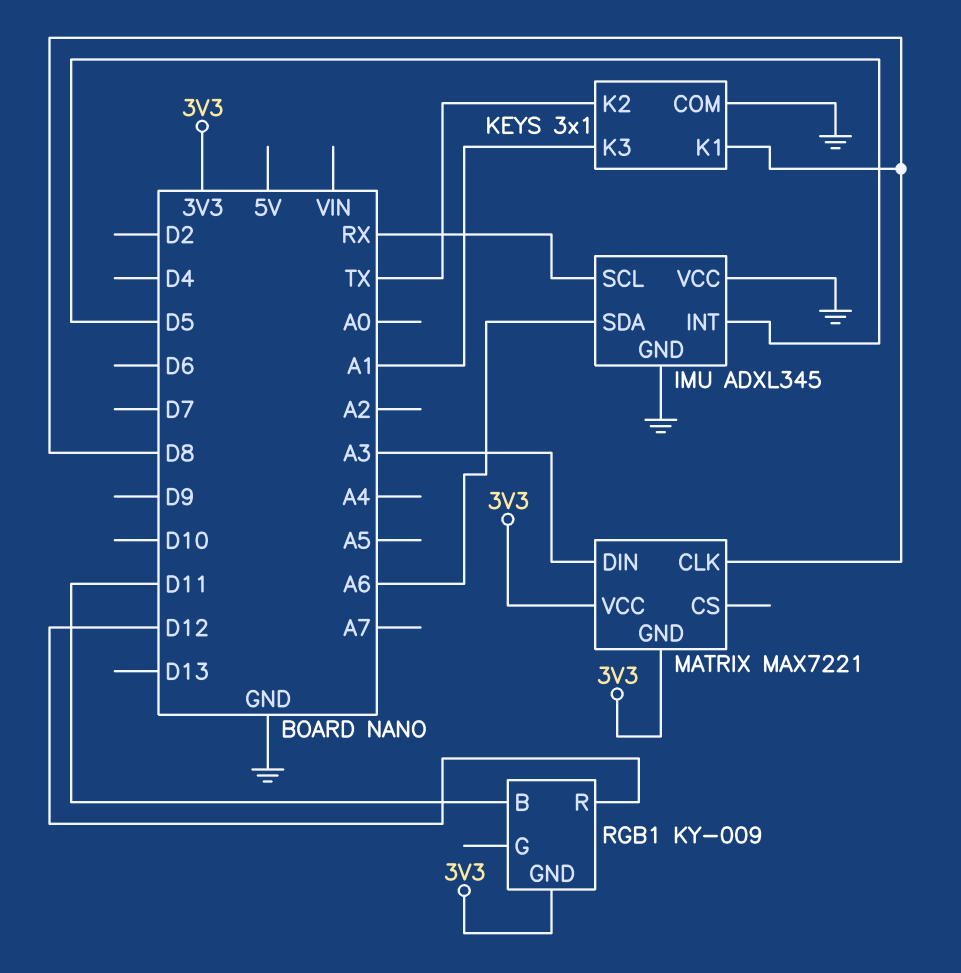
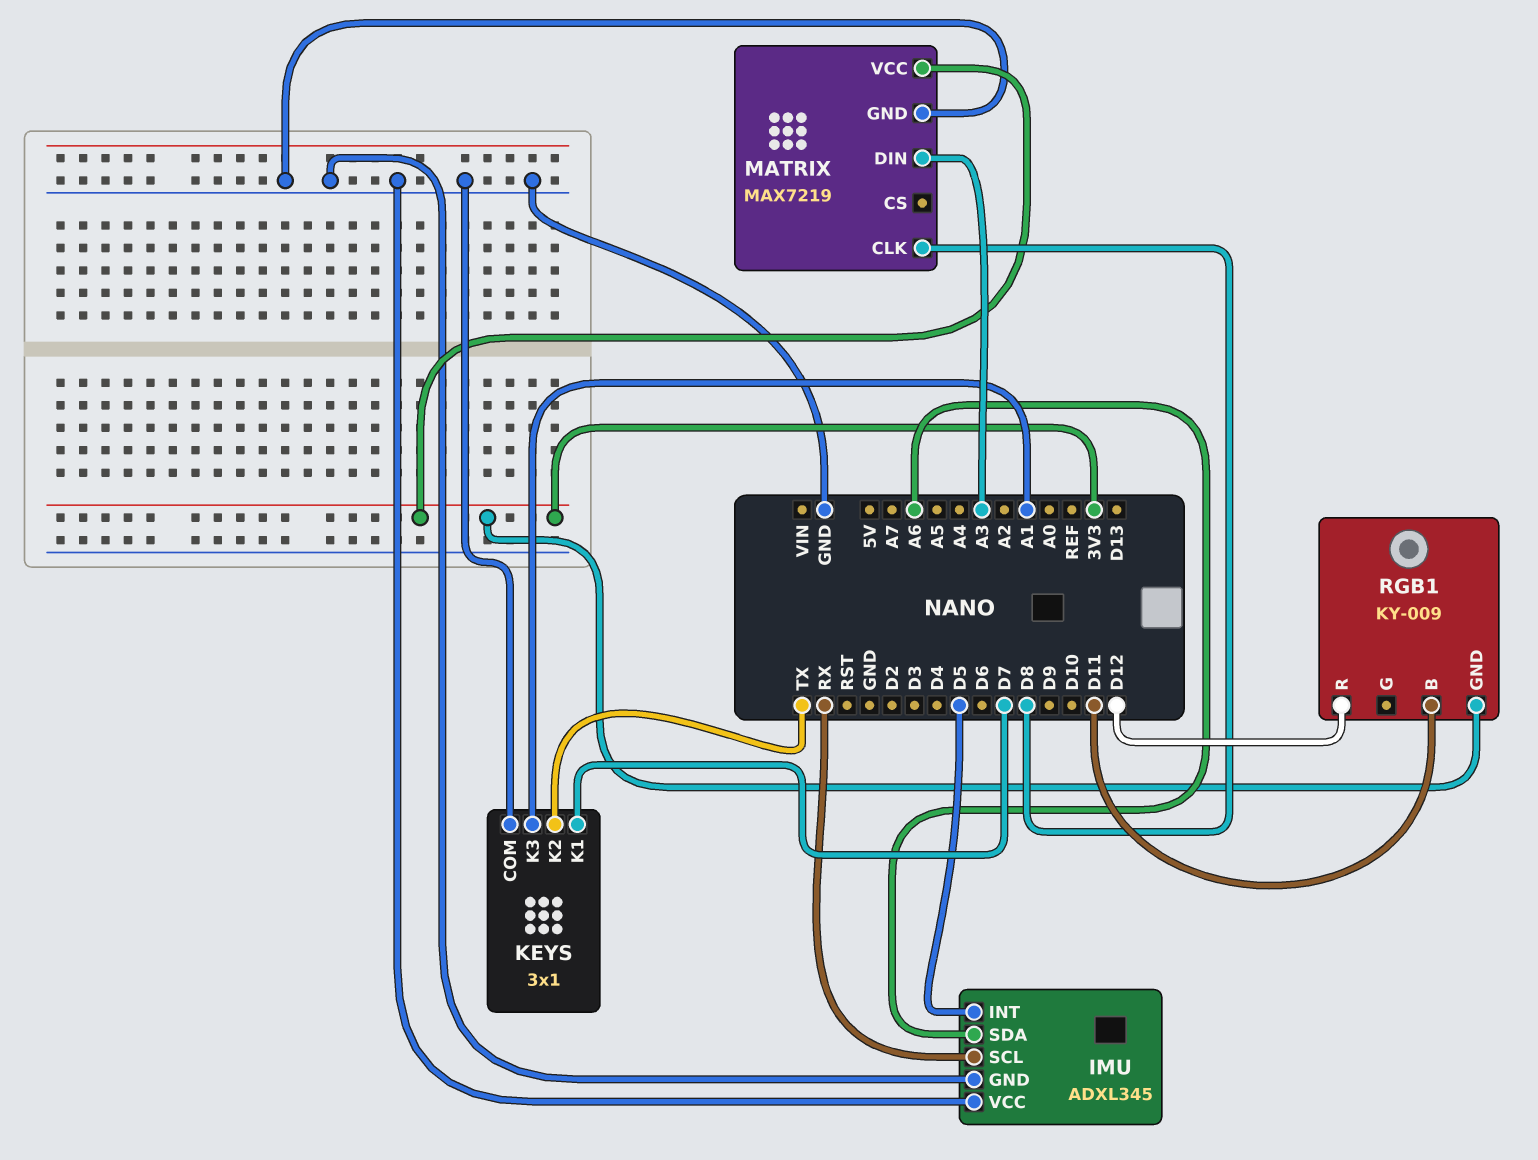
KEYS pin K1: D8 -> D7
MATRIX: MAX7221 -> MAX7219
MATRIX pin GND: 3V3 -> GND

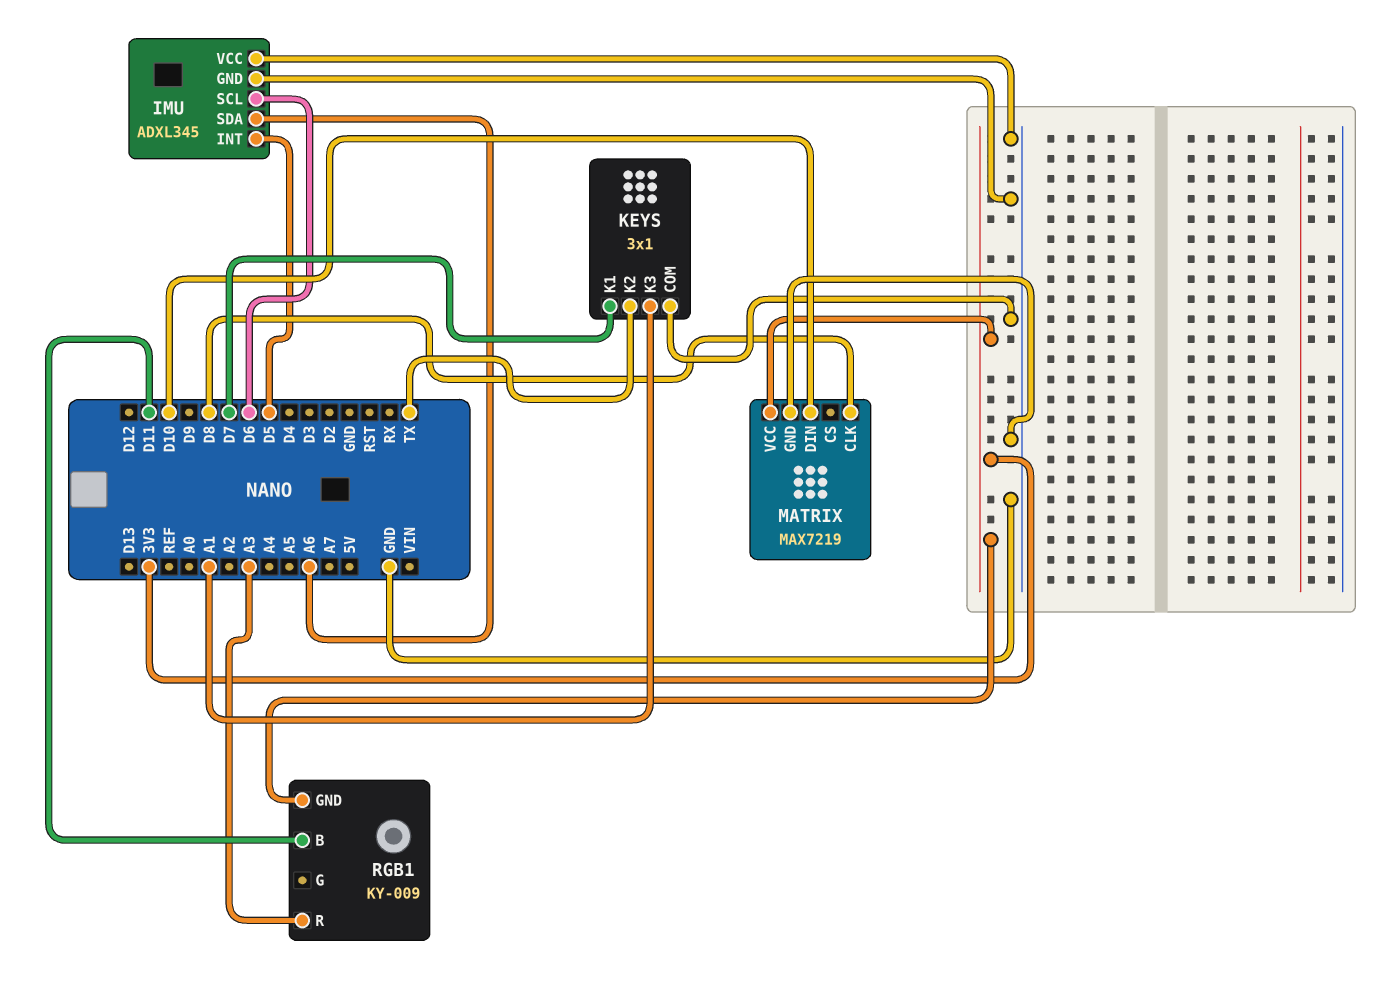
IMU pin SCL: RX -> D6
MATRIX pin DIN: A3 -> D10
RGB1 pin R: D12 -> A3

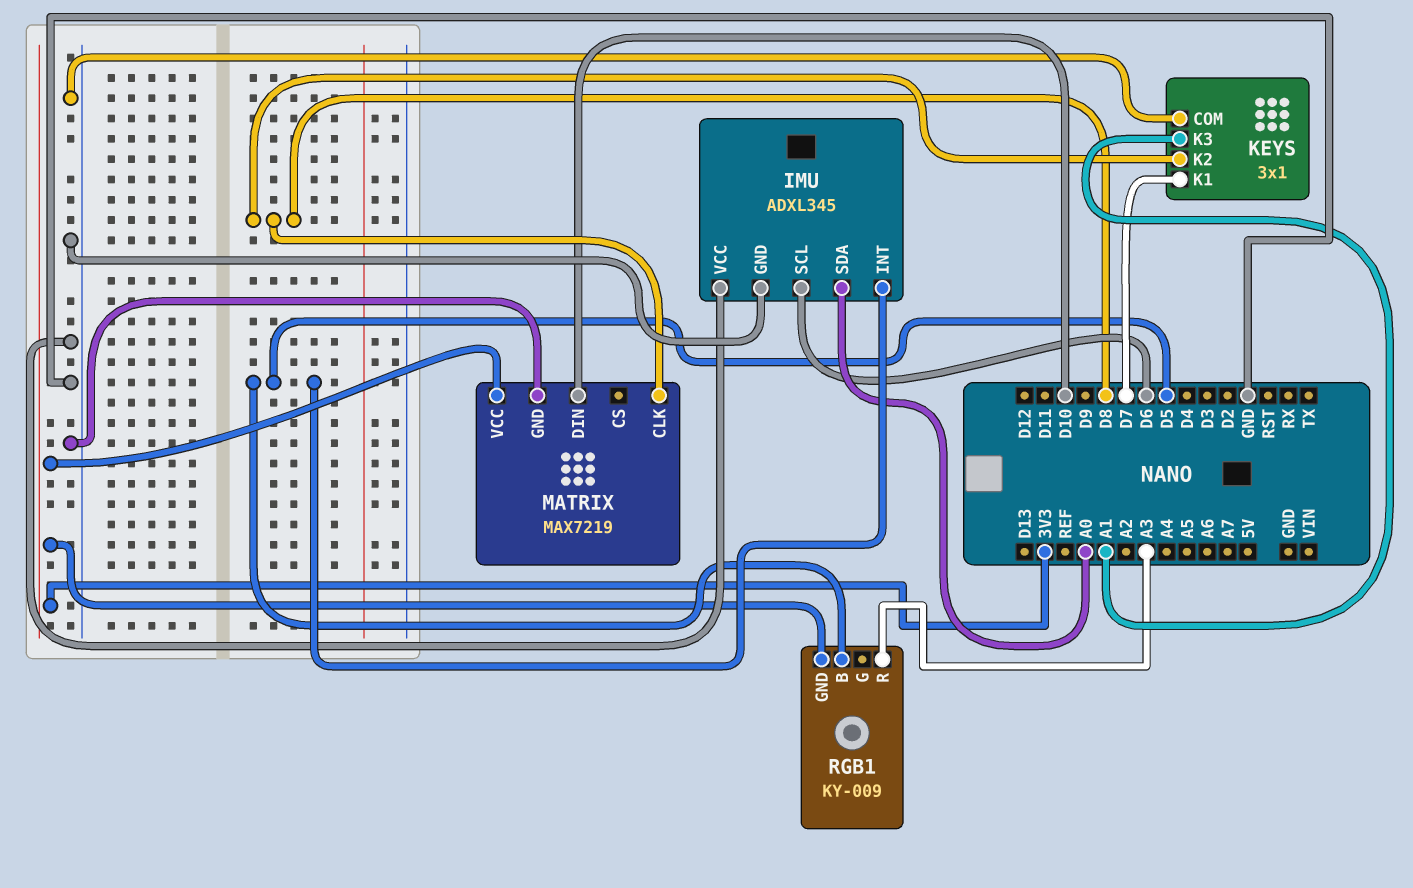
IMU pin SDA: A6 -> A0
KEYS pin K2: TX -> D8
RGB1 pin B: D11 -> D5

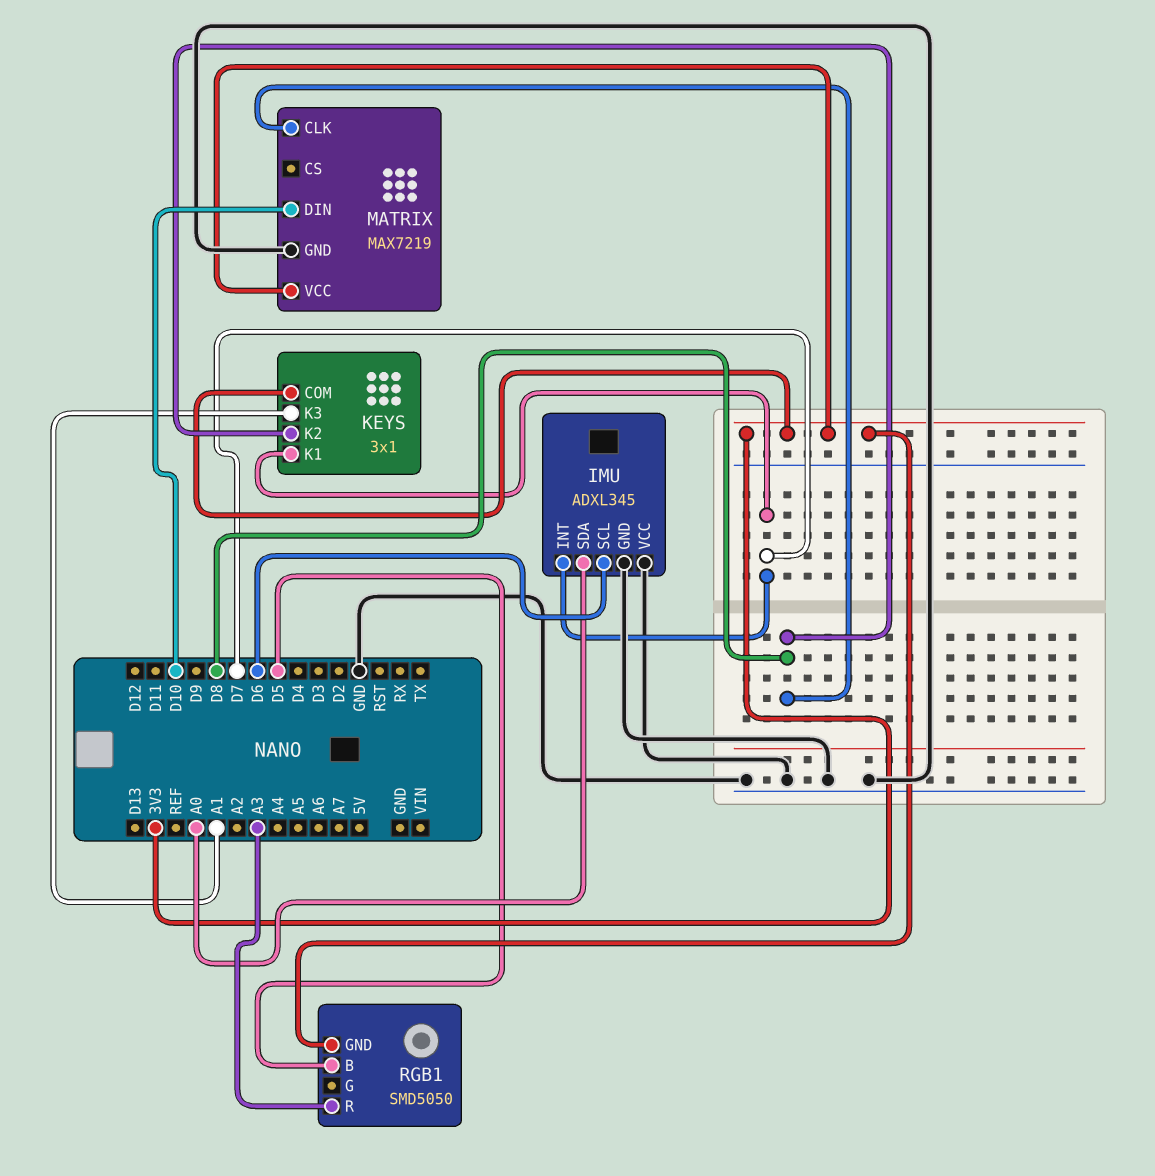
IMU pin INT: D5 -> D7
KEYS pin COM: GND -> 3V3
RGB1: KY-009 -> SMD5050

